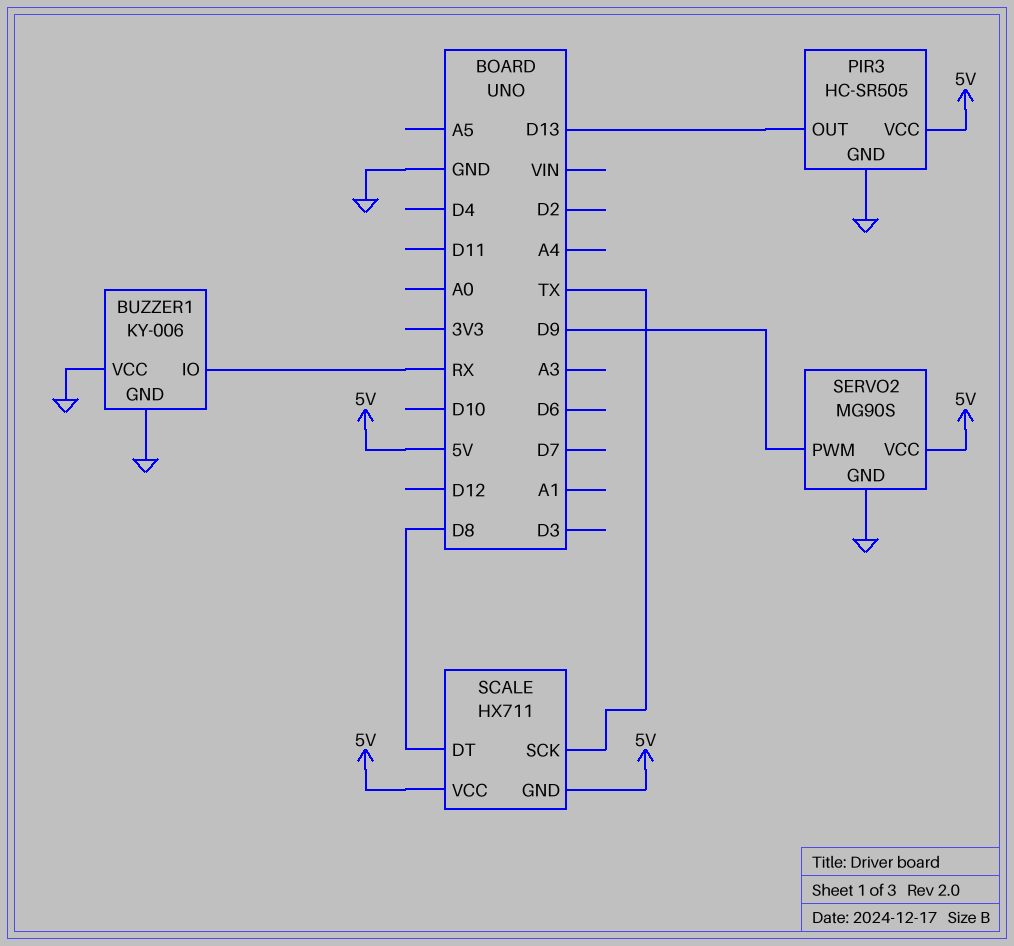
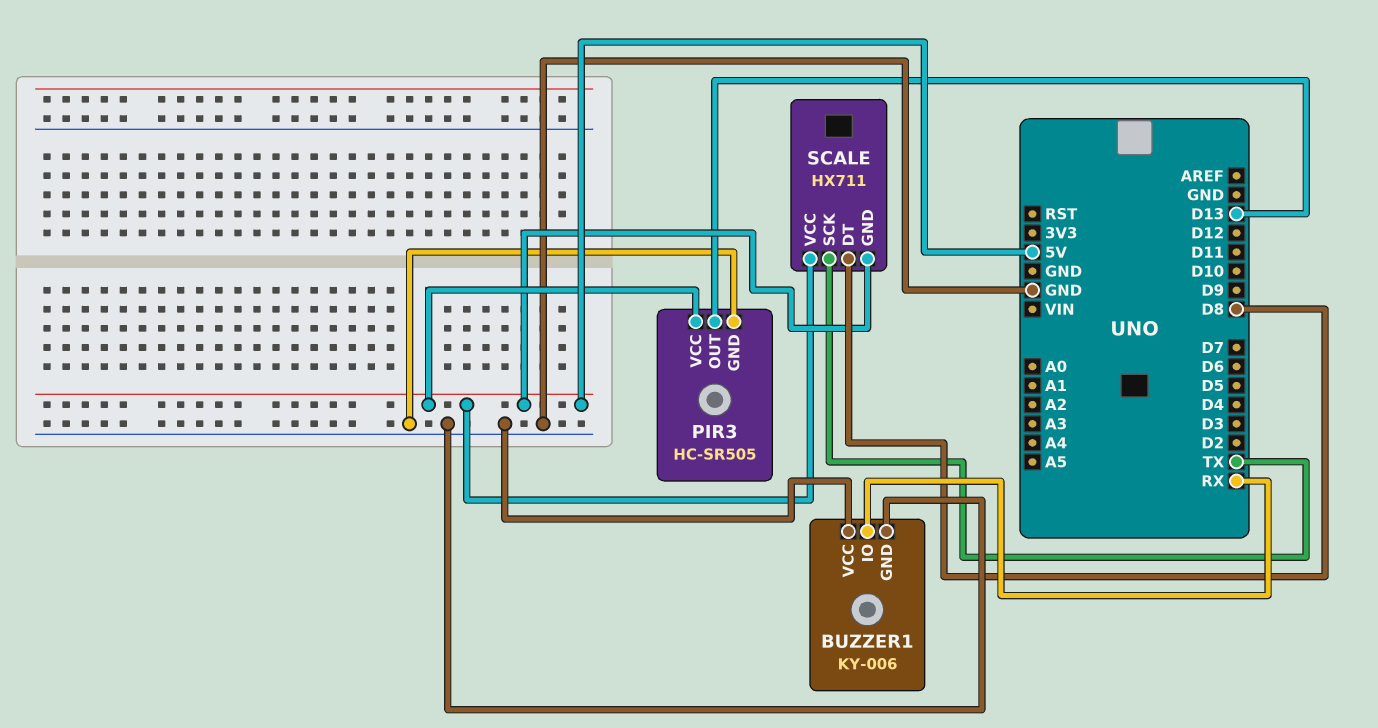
SERVO2: MG90S -> none
SERVO2 pin GND: GND -> none
SERVO2 pin PWM: D9 -> none
SERVO2 pin VCC: 5V -> none

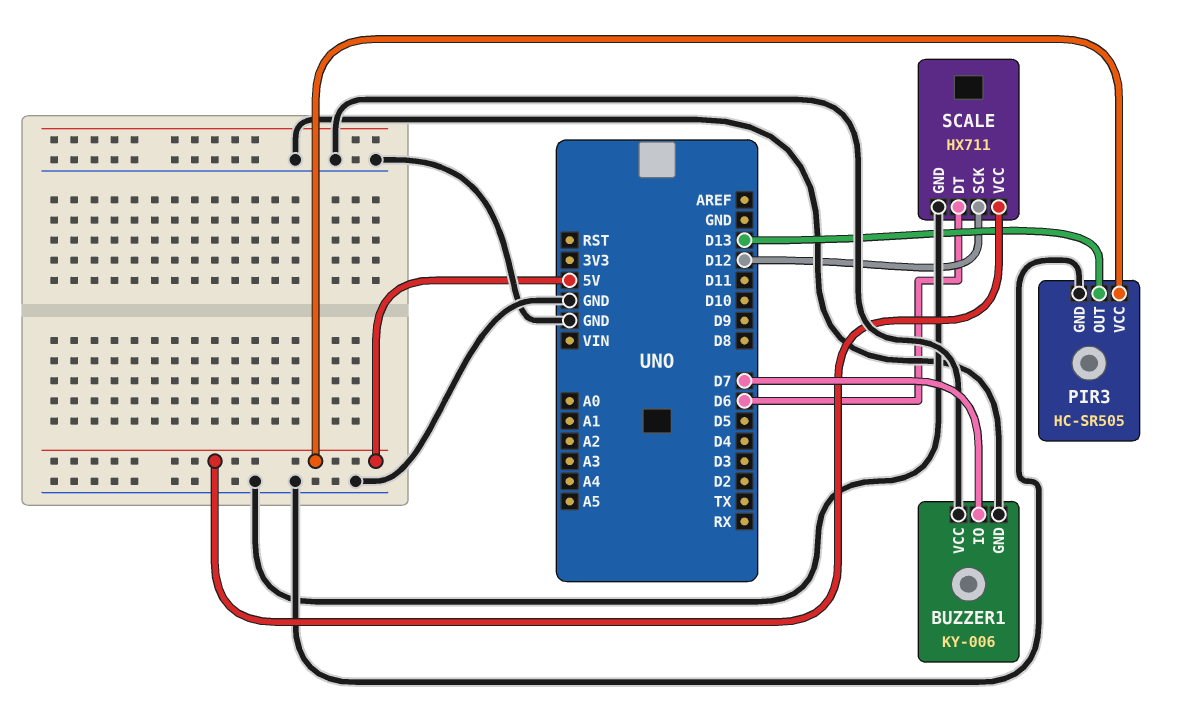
BUZZER1 pin IO: RX -> D7
SCALE pin DT: D8 -> D6
SCALE pin GND: 5V -> GND
SCALE pin SCK: TX -> D12

